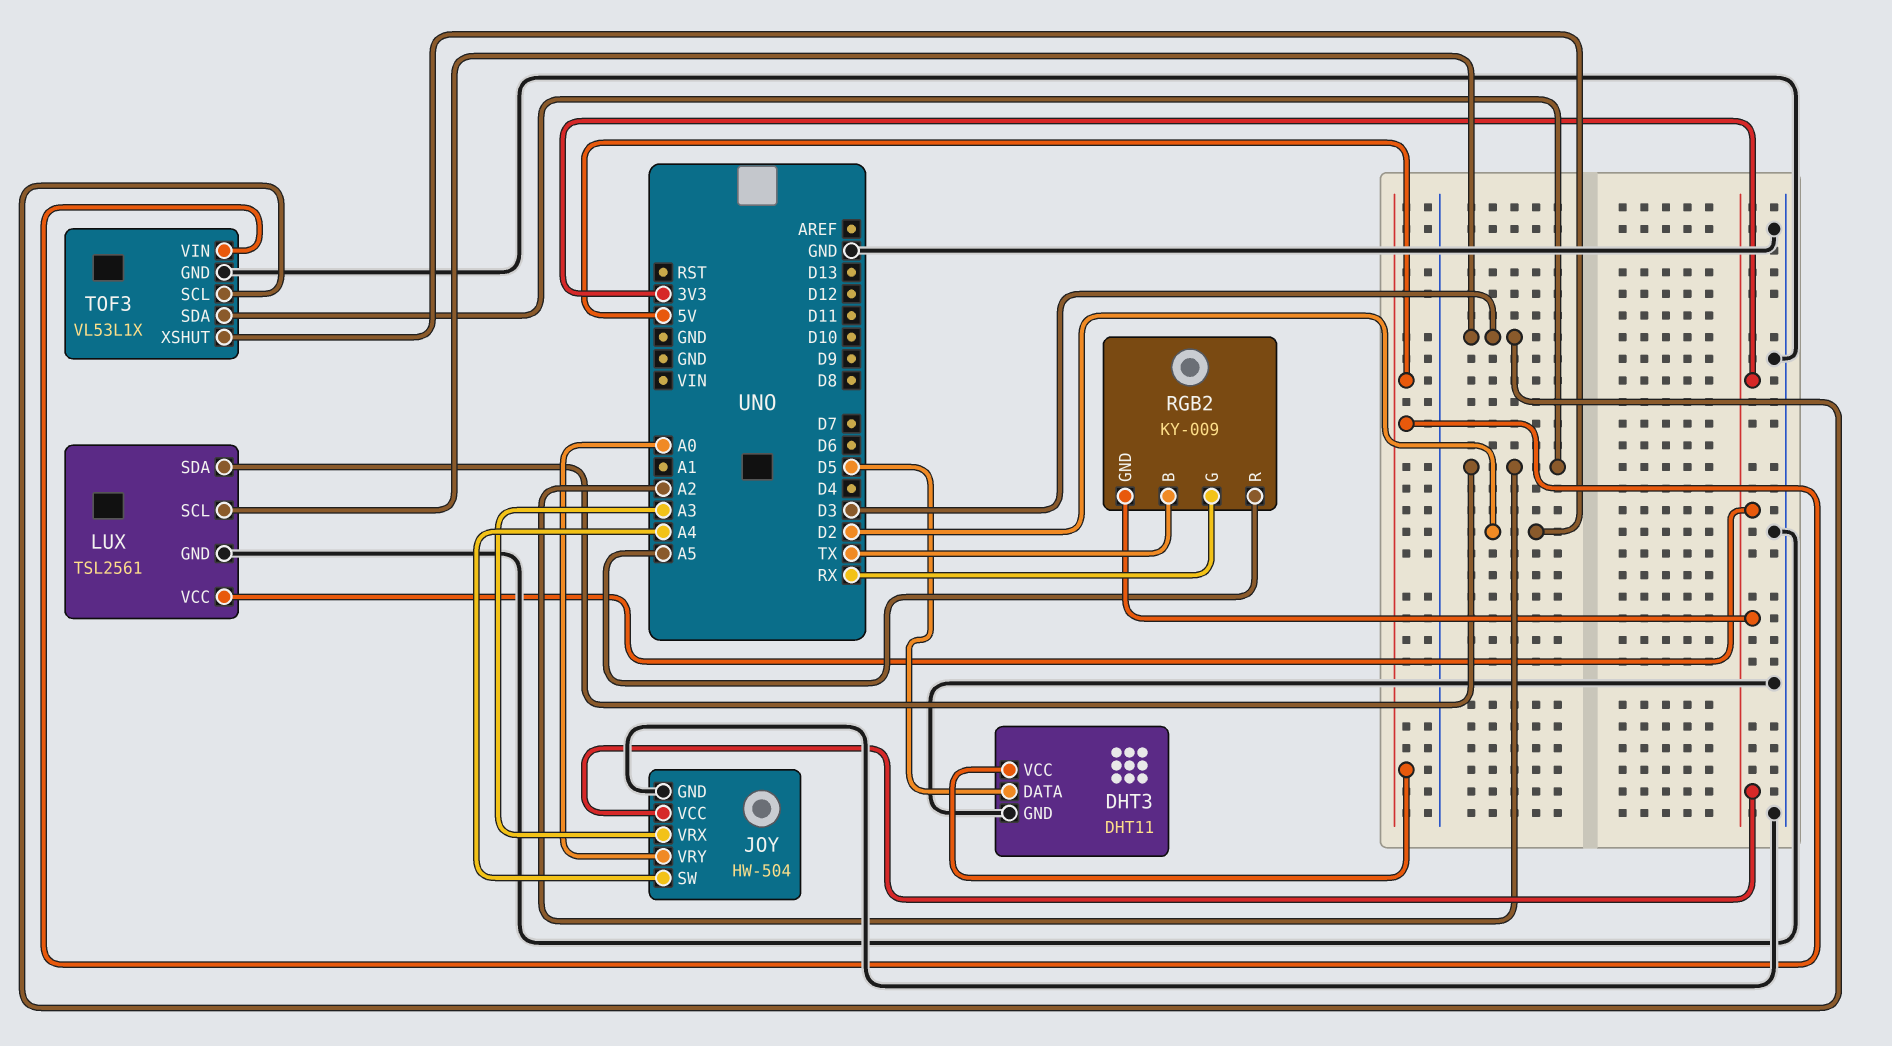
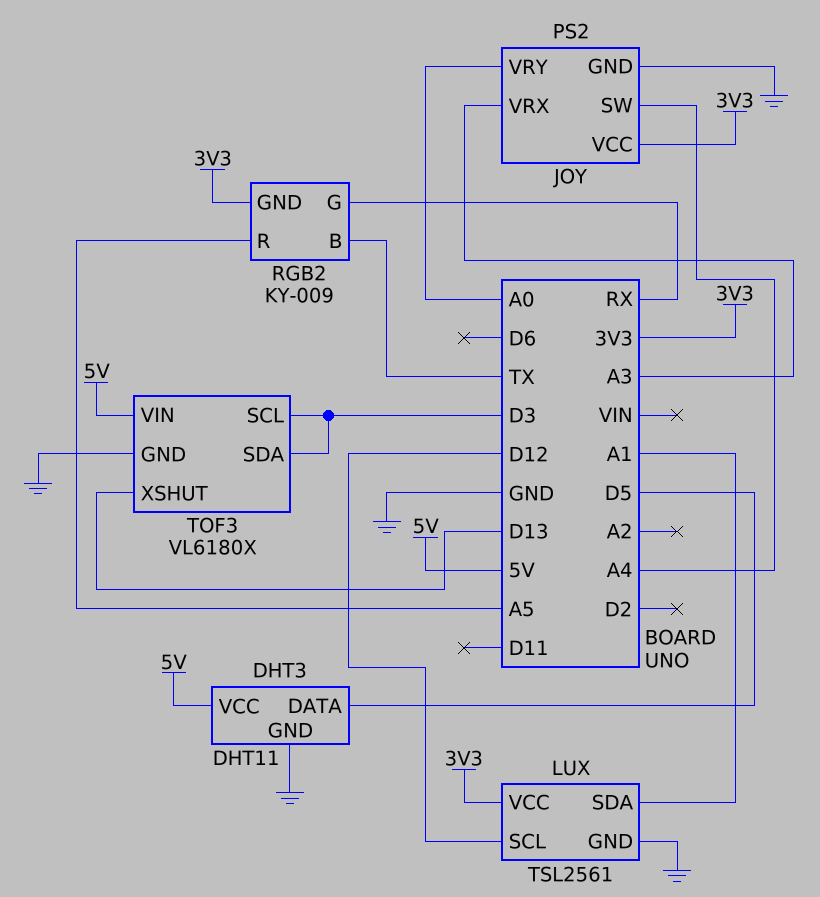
JOY: HW-504 -> PS2
LUX pin SCL: D3 -> D12
LUX pin SDA: A2 -> A1
TOF3: VL53L1X -> VL6180X
TOF3 pin SDA: A2 -> D3
TOF3 pin XSHUT: D2 -> D13

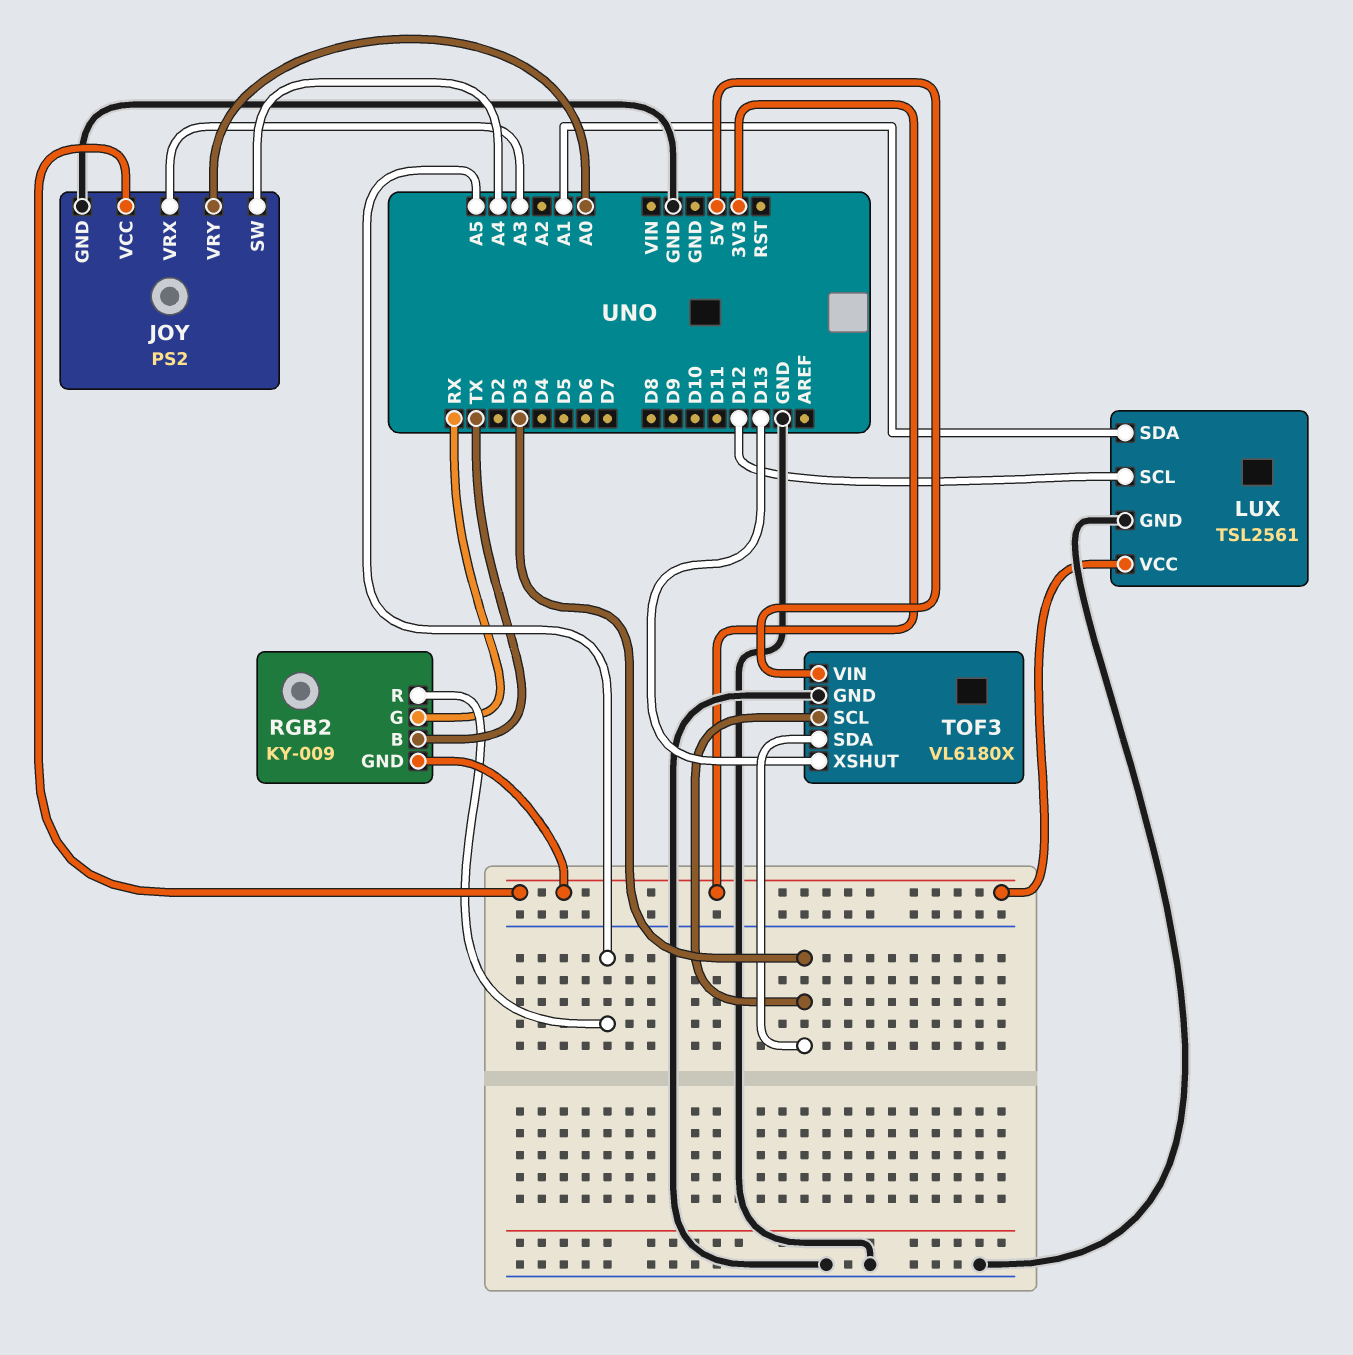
DHT3: DHT11 -> none
DHT3 pin DATA: D5 -> none
DHT3 pin GND: GND -> none
DHT3 pin VCC: 5V -> none

